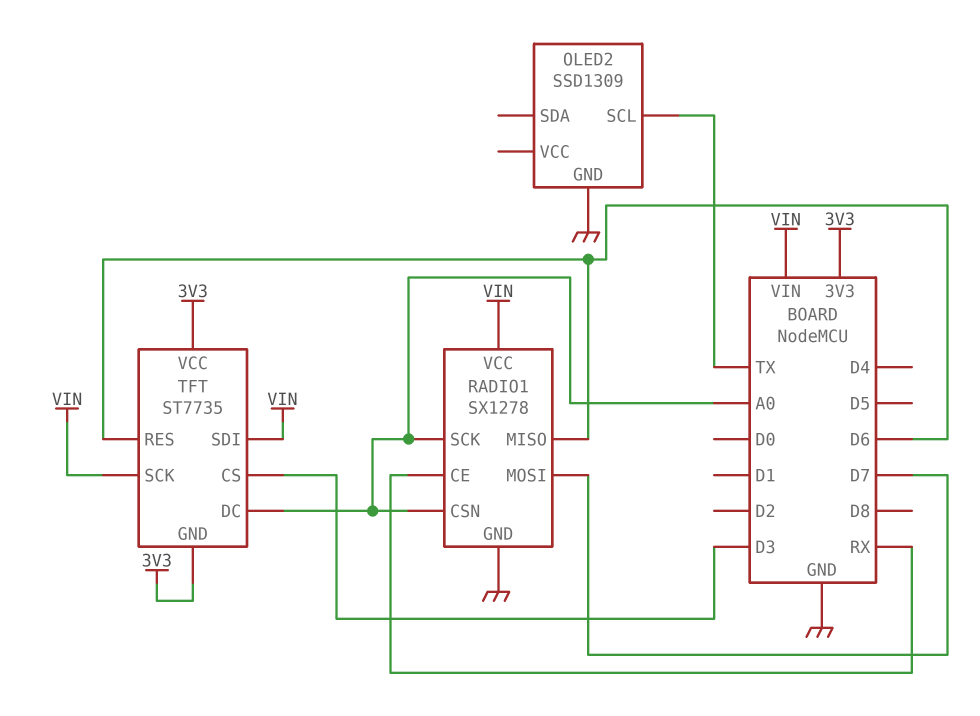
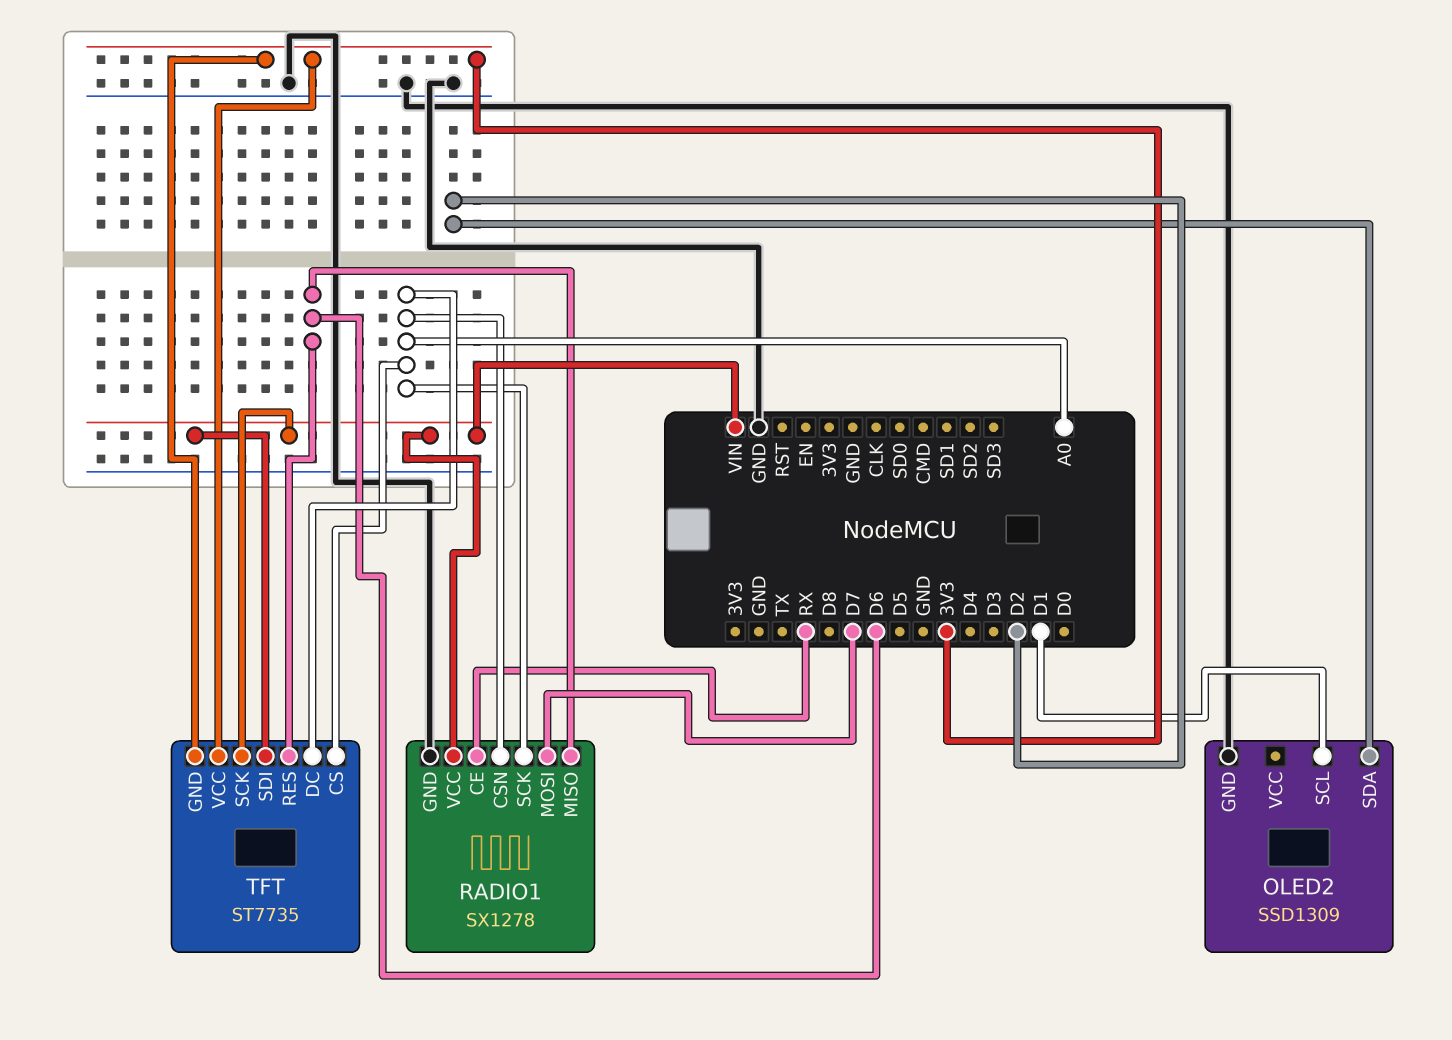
OLED2 pin SCL: TX -> D1
OLED2 pin SDA: none -> D2
TFT pin CS: D3 -> A0

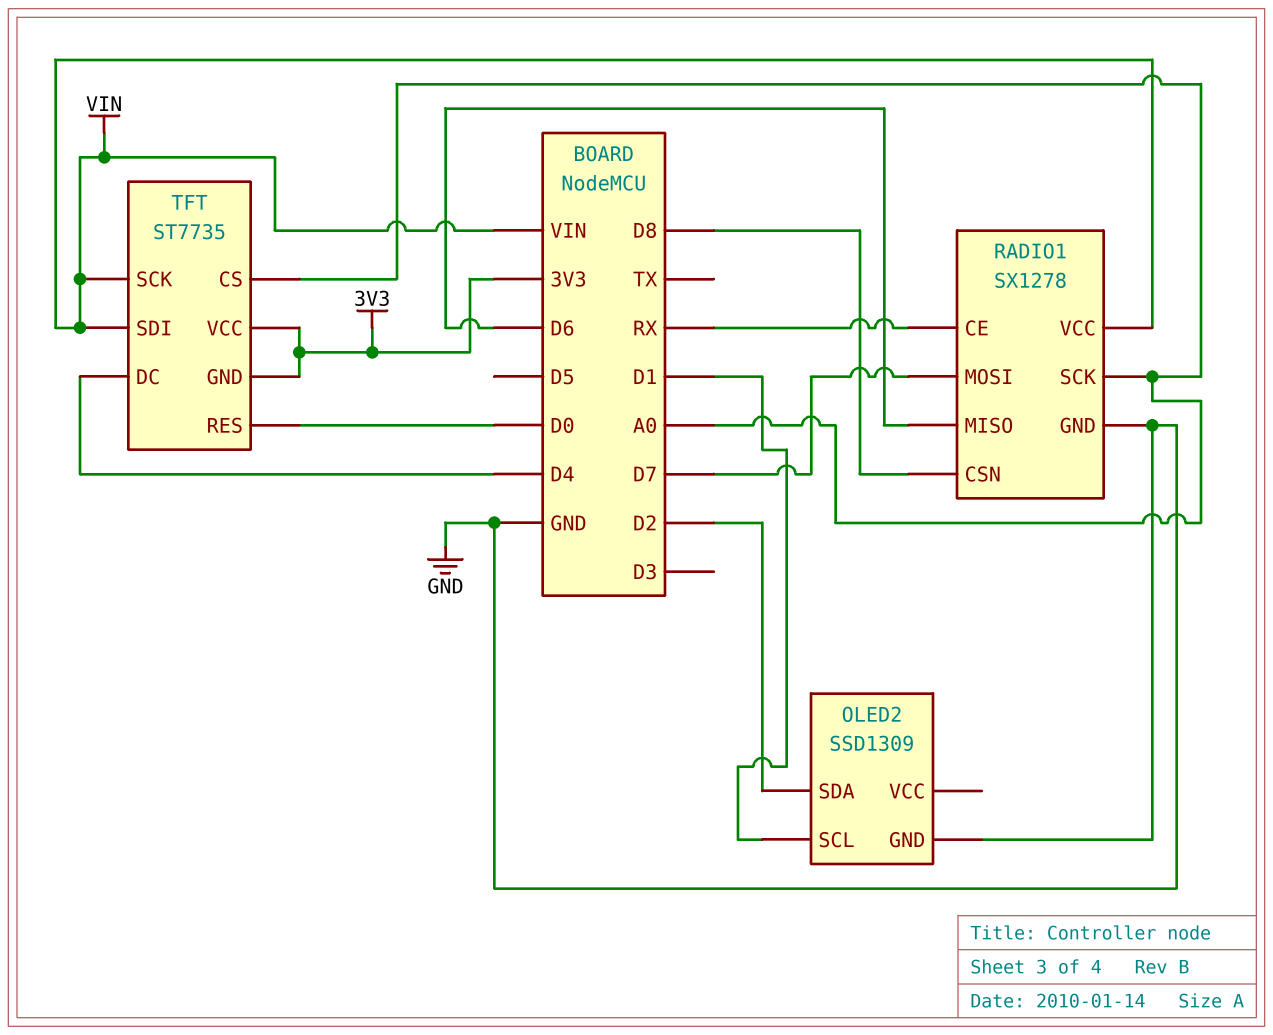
RADIO1 pin CSN: A0 -> D8
TFT pin DC: A0 -> D4
TFT pin RES: D6 -> D0

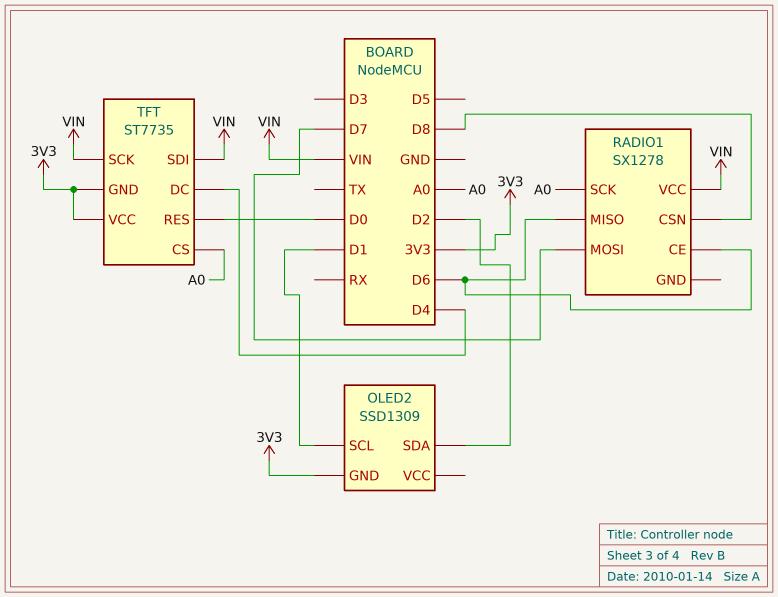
OLED2 pin GND: GND -> 3V3
RADIO1 pin CE: RX -> D6
RADIO1 pin GND: GND -> none

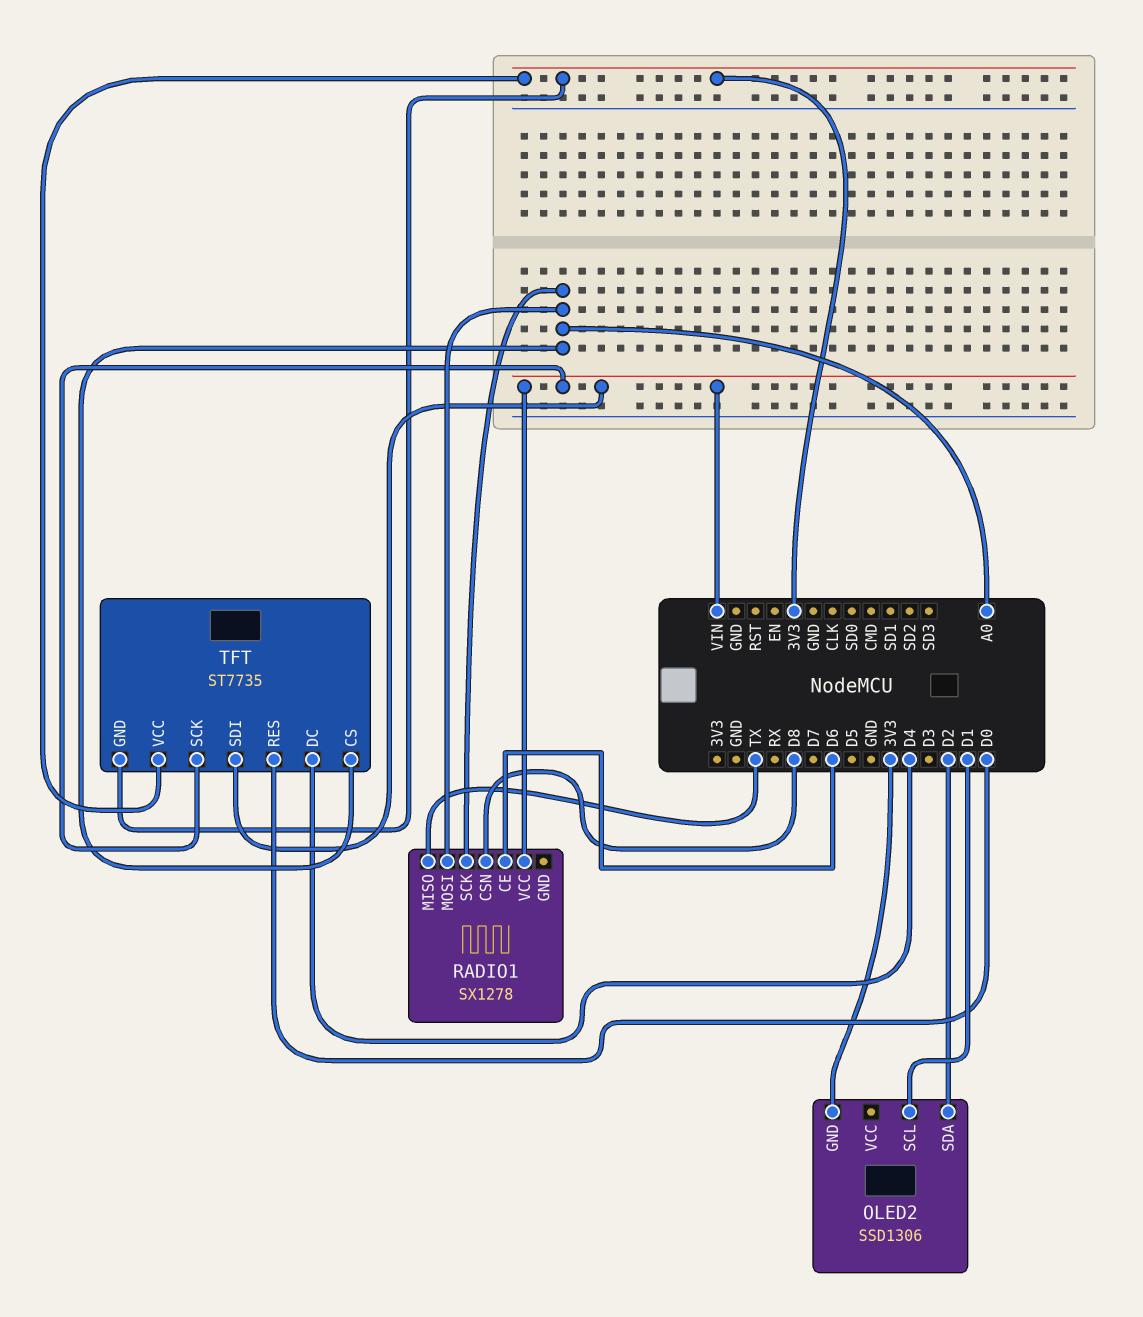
OLED2: SSD1309 -> SSD1306
RADIO1 pin MISO: D6 -> TX
RADIO1 pin MOSI: D7 -> A0

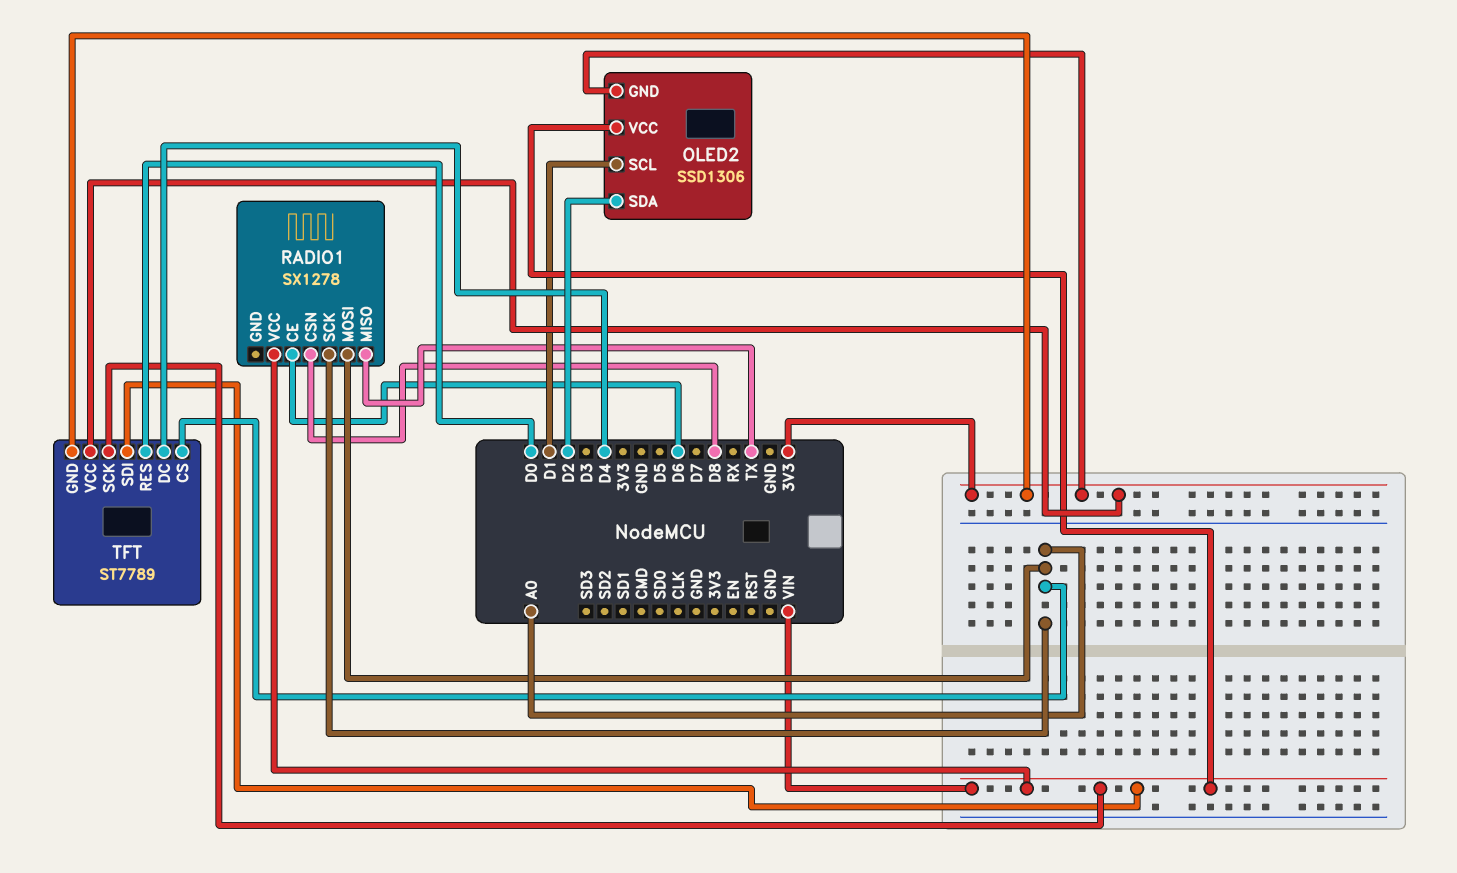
OLED2 pin VCC: none -> VIN
TFT: ST7735 -> ST7789

